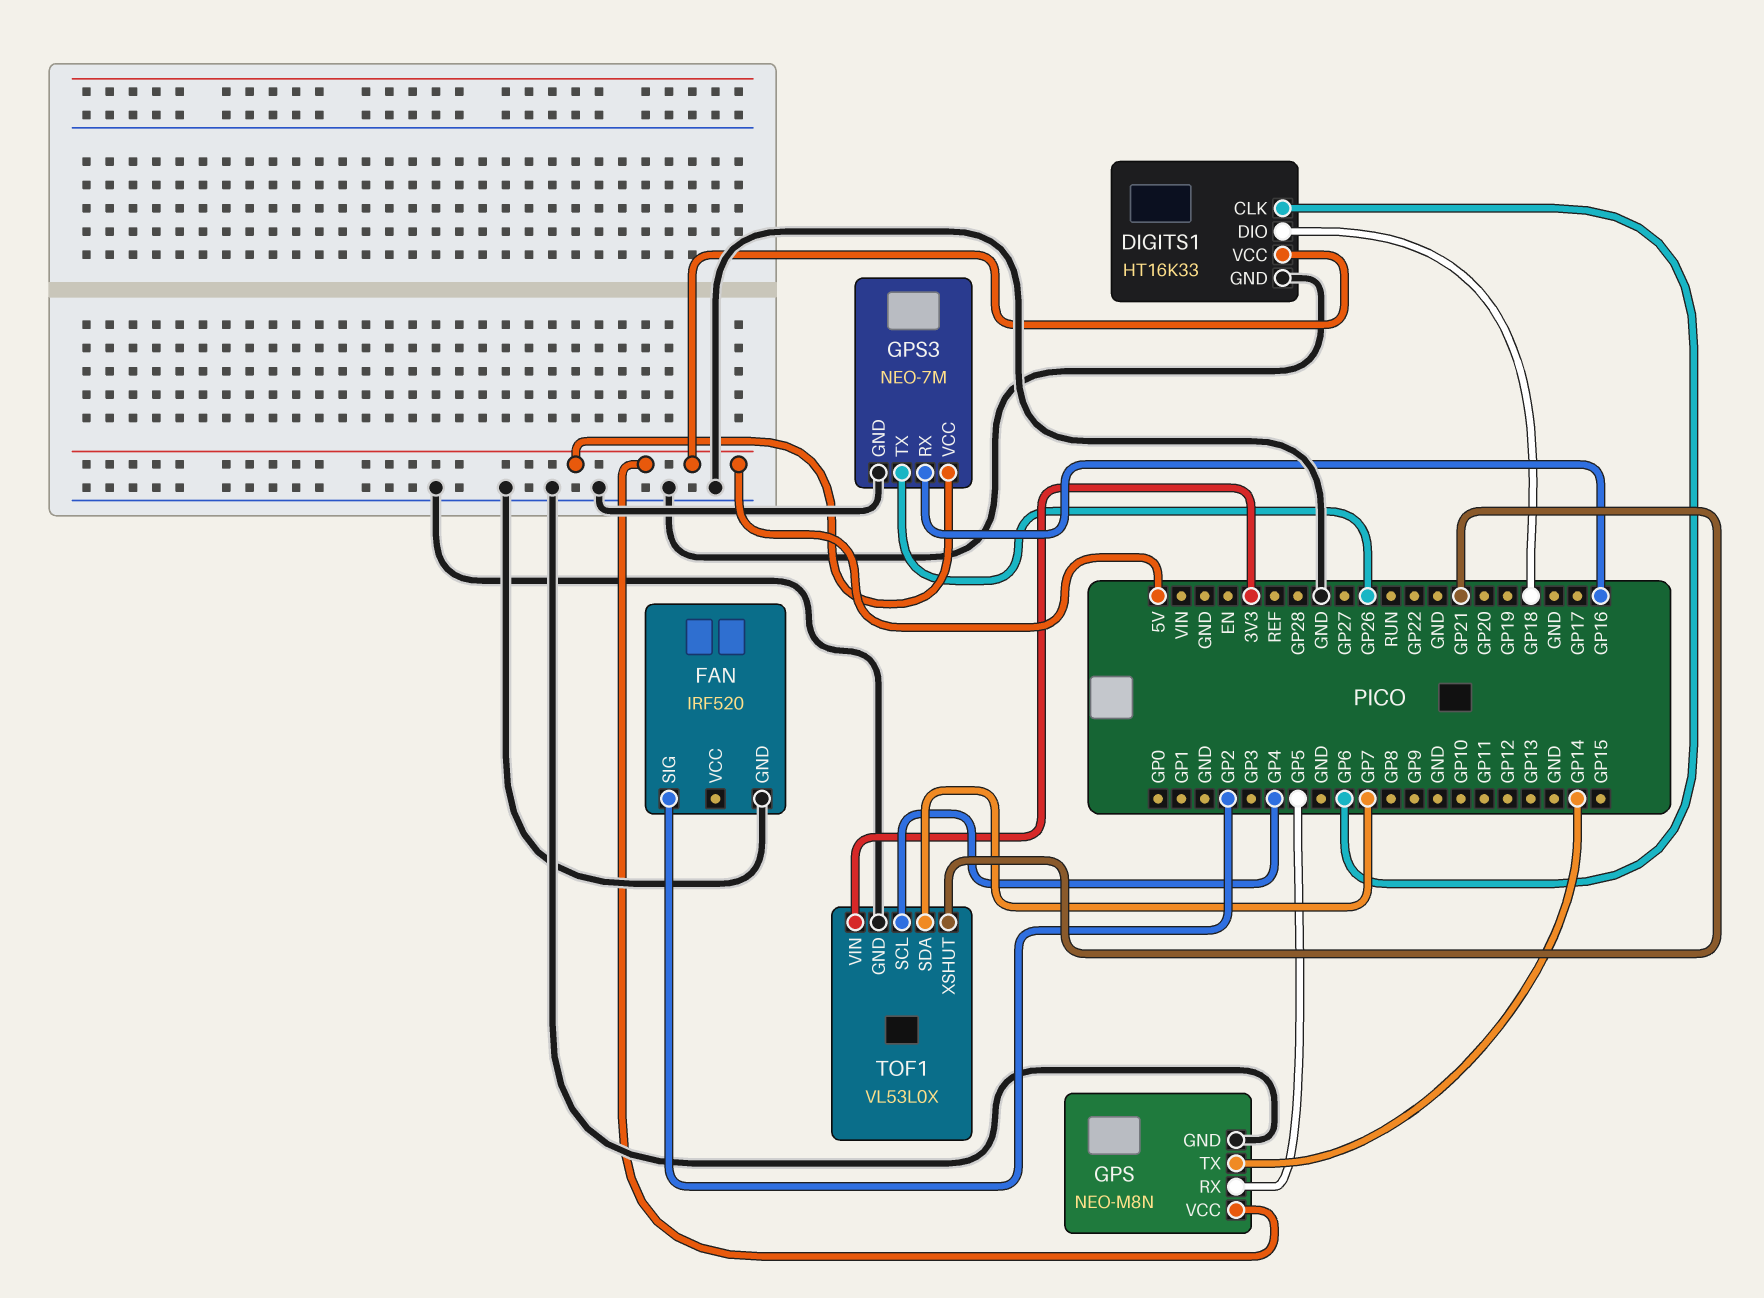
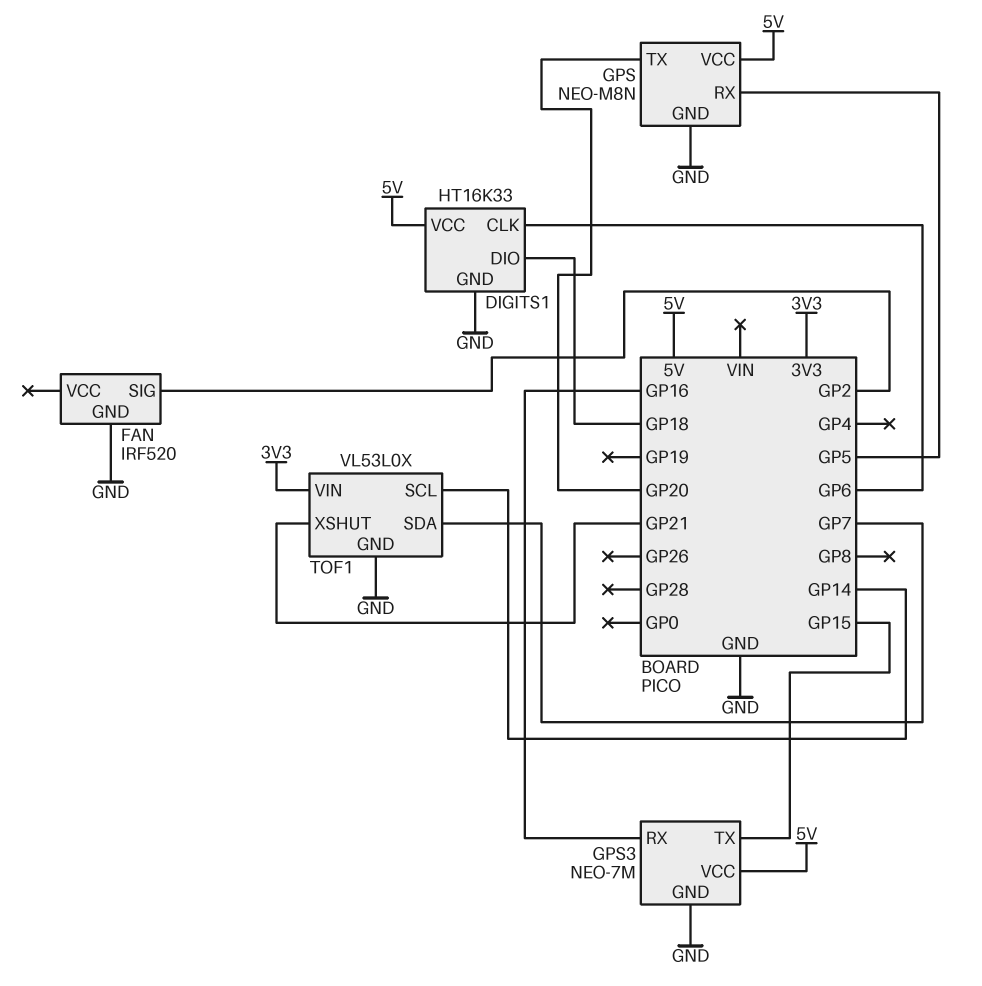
GPS pin TX: GP14 -> GP20
GPS3 pin TX: GP26 -> GP15
TOF1 pin SCL: GP4 -> GP14

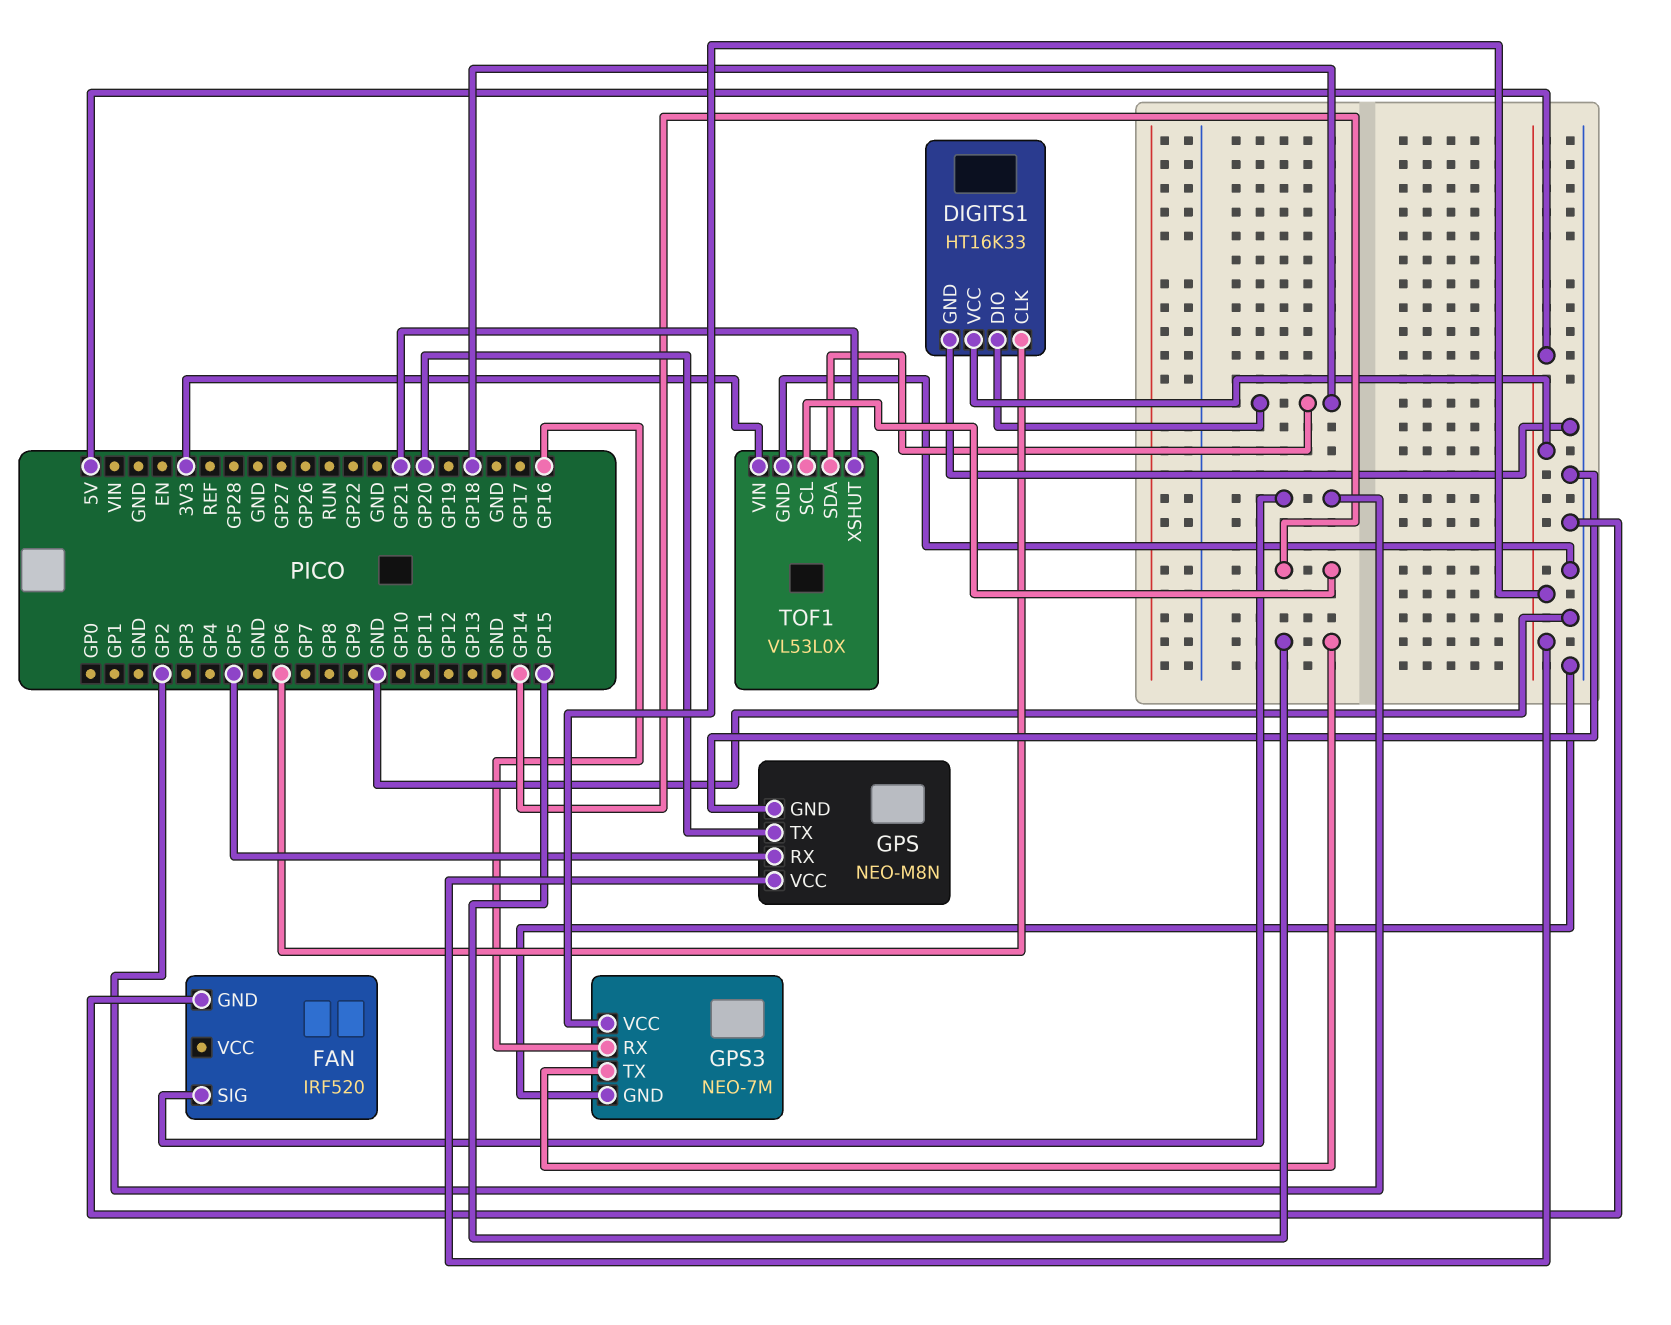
TOF1 pin SDA: GP7 -> GP18

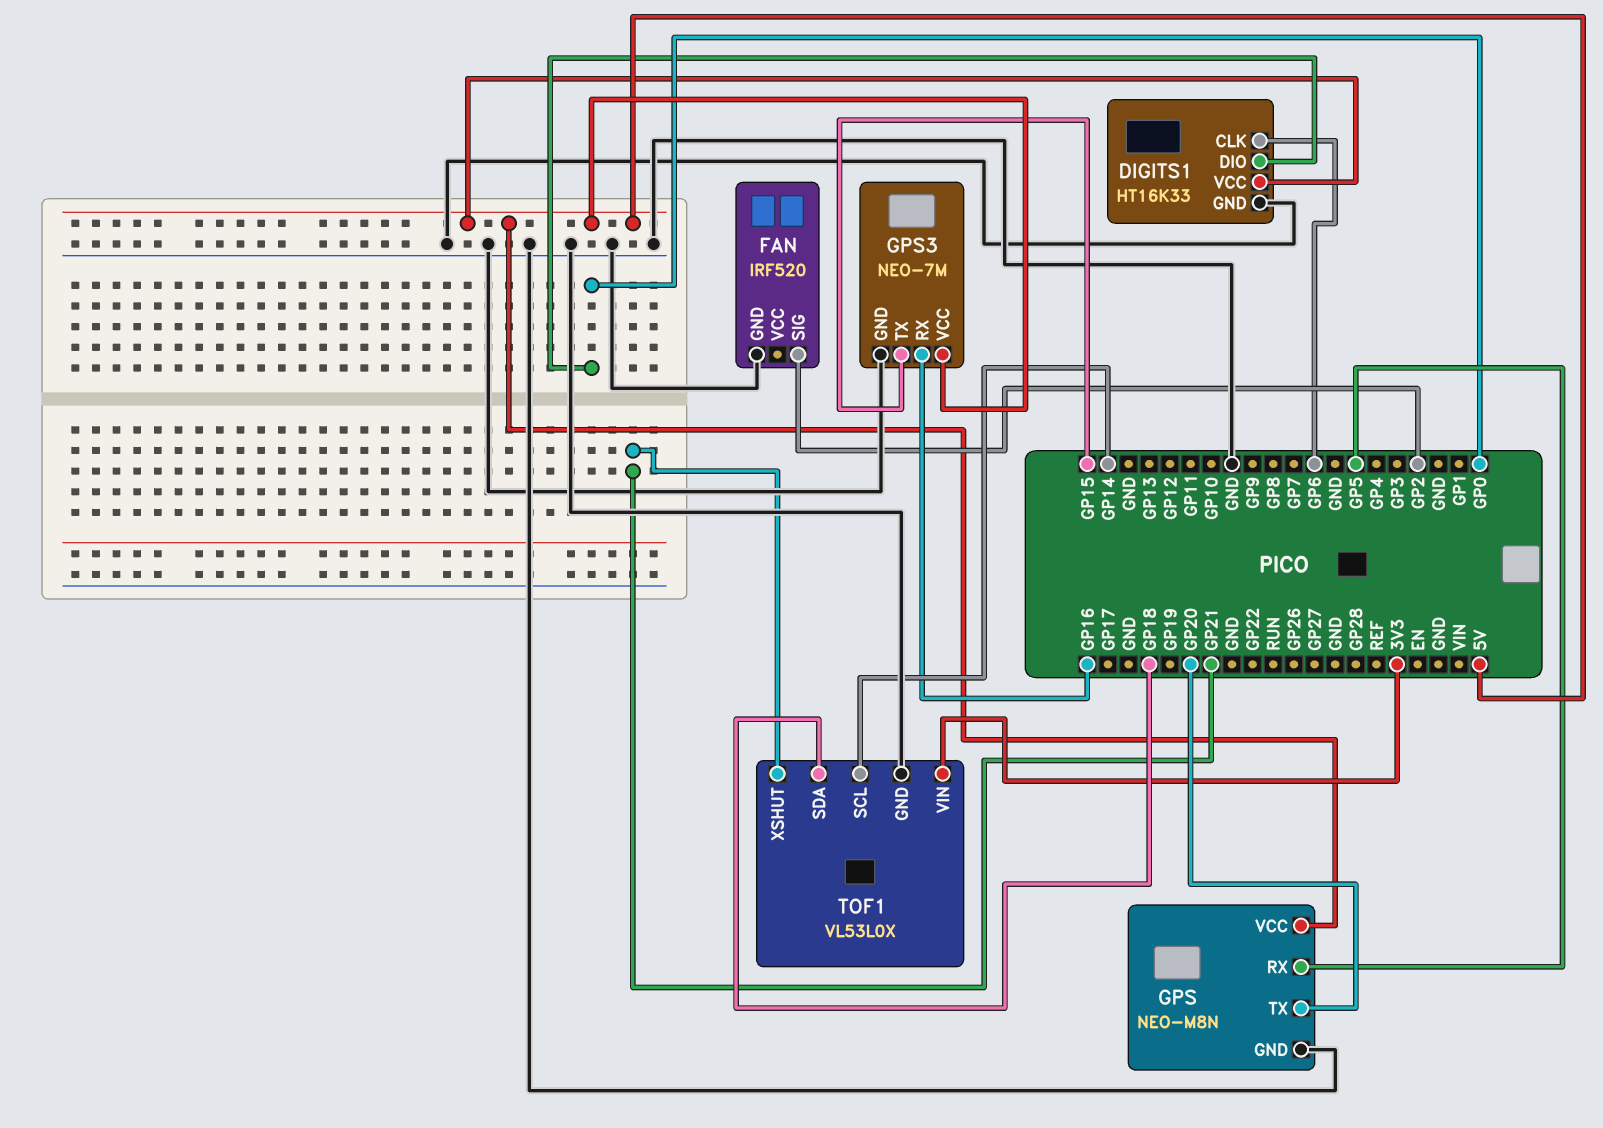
DIGITS1 pin DIO: GP18 -> GP0

